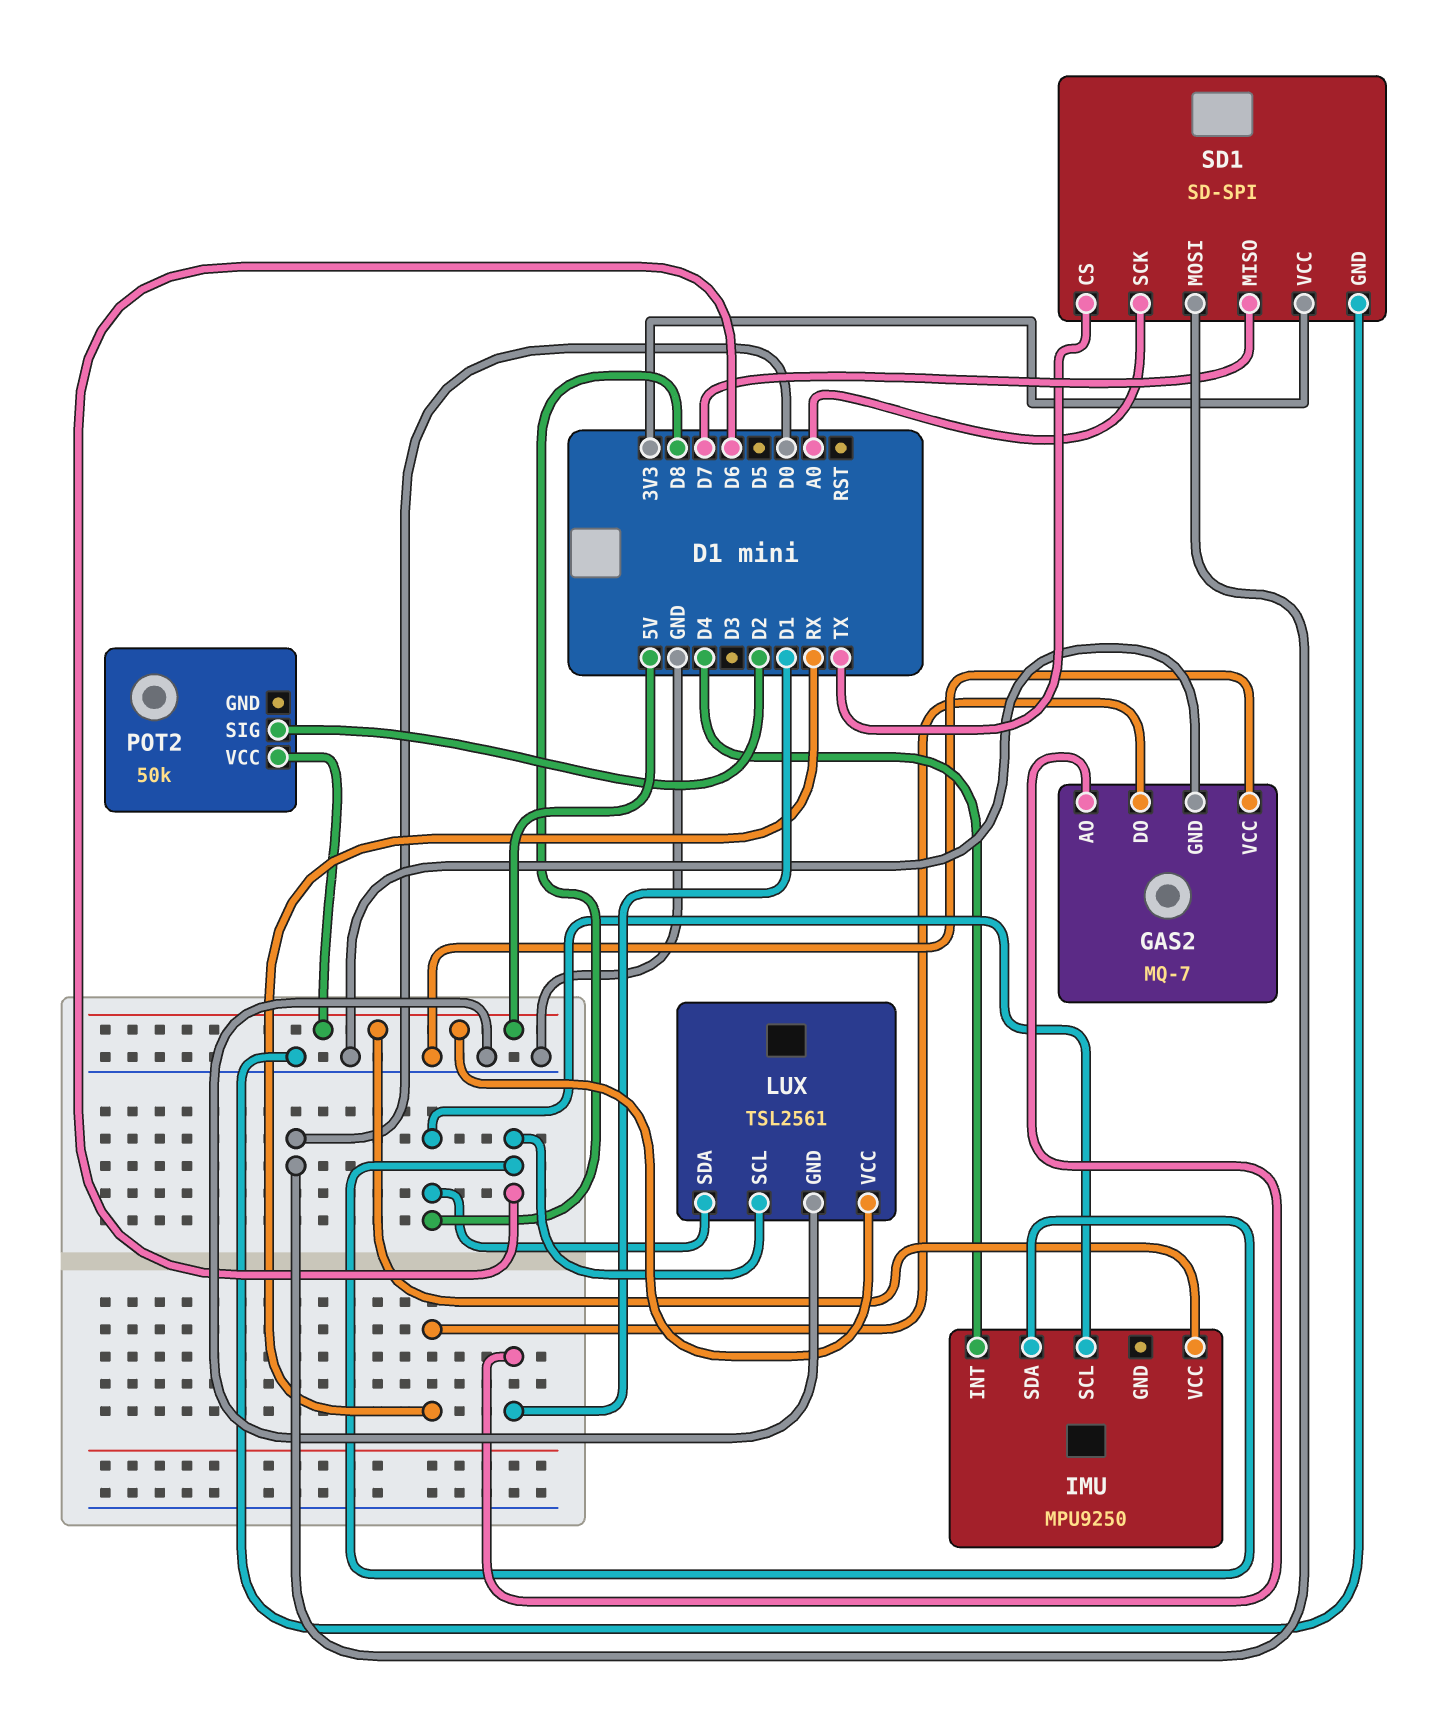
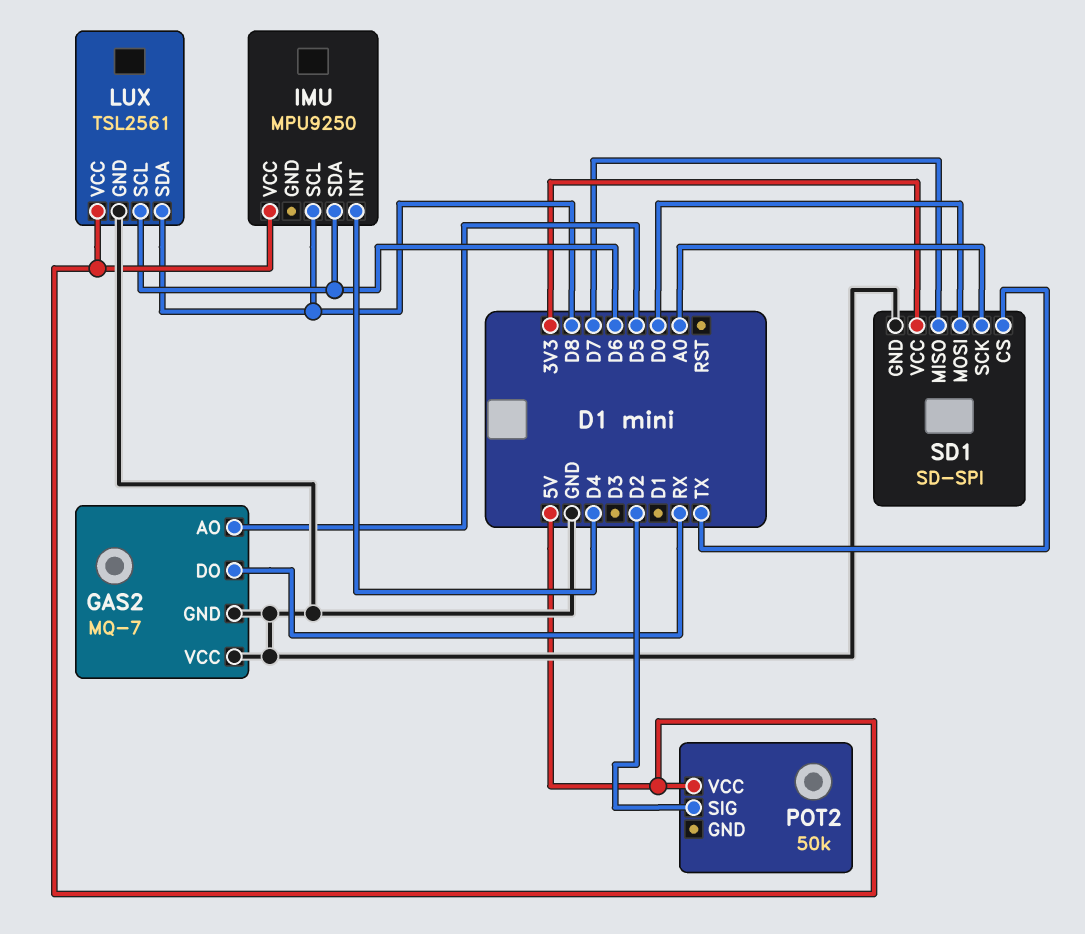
GAS2 pin AO: D1 -> D5

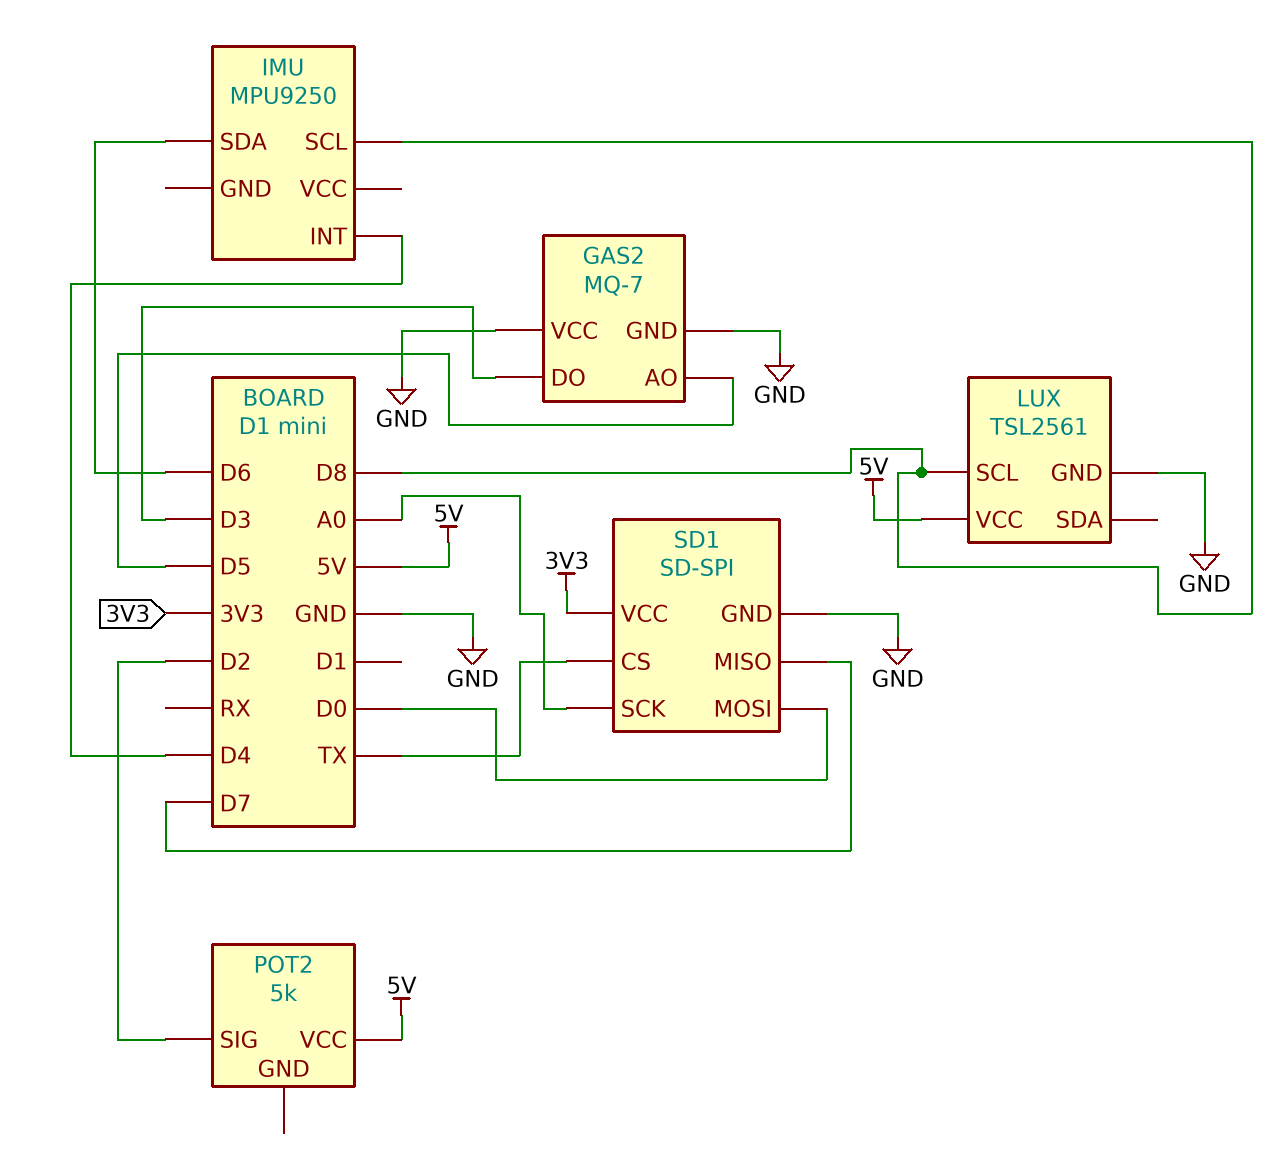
GAS2 pin DO: RX -> D3
IMU pin VCC: 5V -> none
LUX pin SCL: D6 -> D8
LUX pin SDA: D8 -> none
POT2: 50k -> 5k

